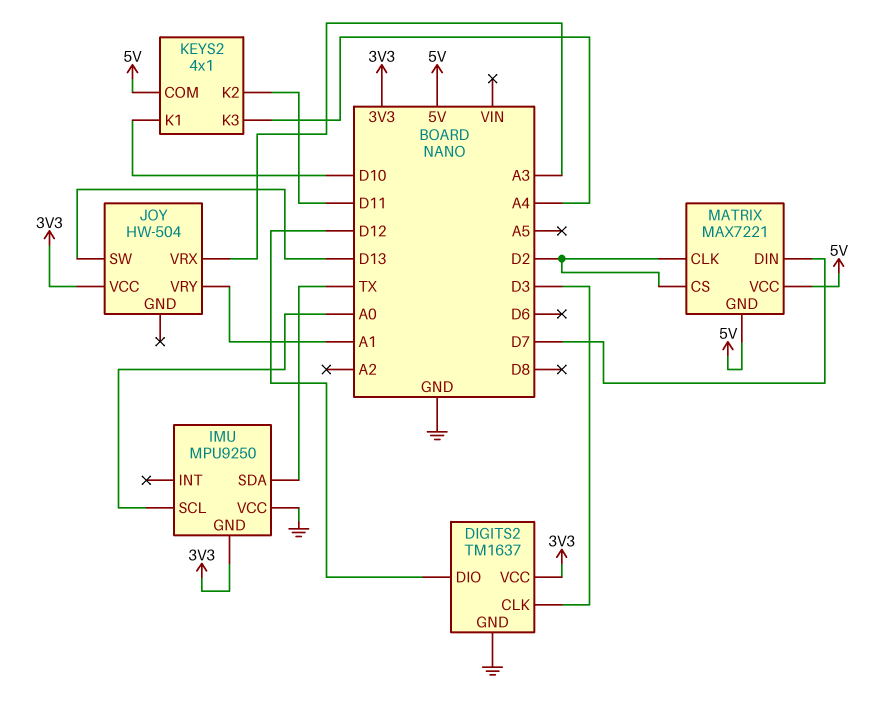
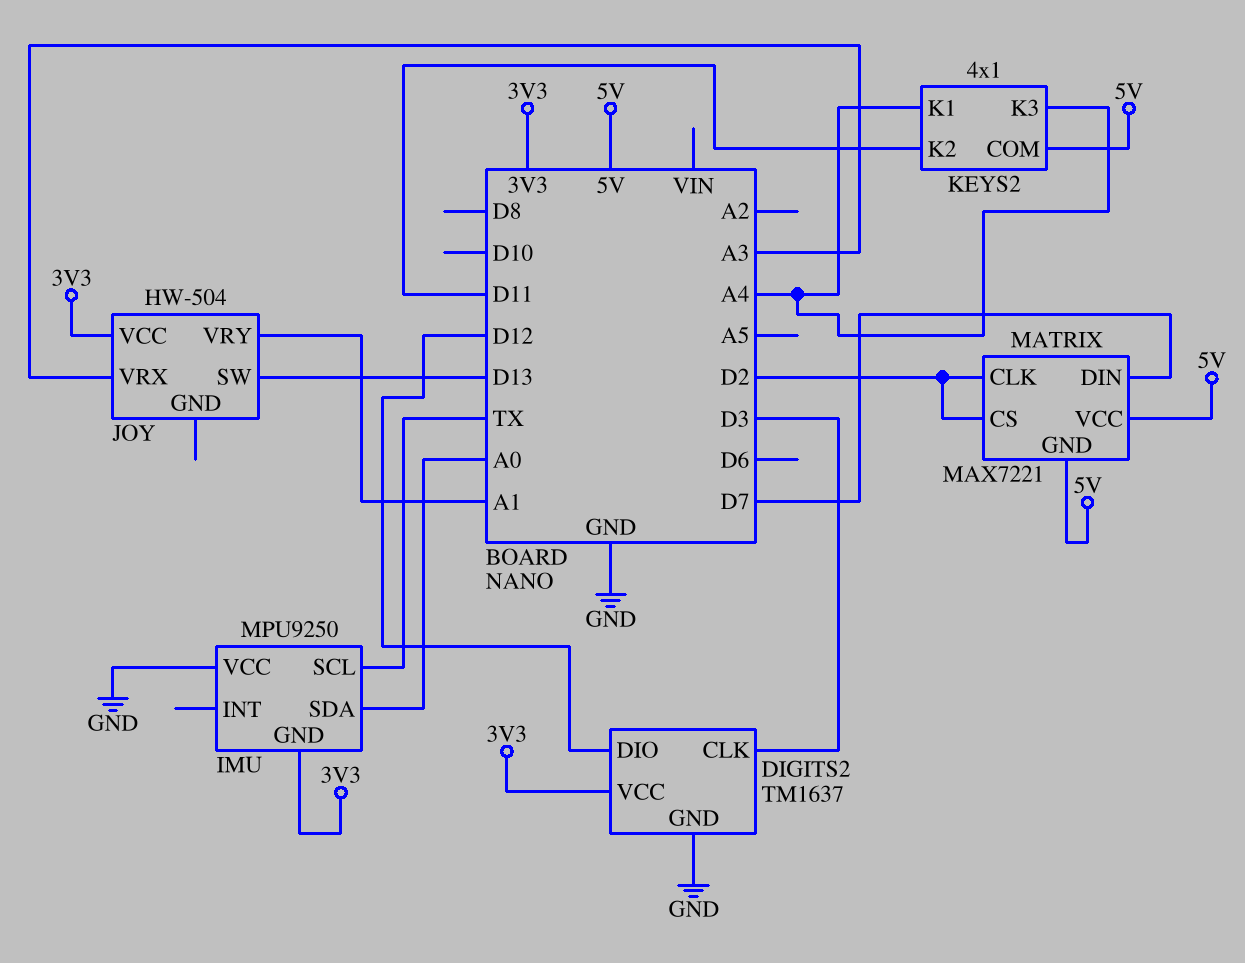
IMU pin SCL: A0 -> TX
IMU pin SDA: TX -> A0
KEYS2 pin K1: D10 -> A4

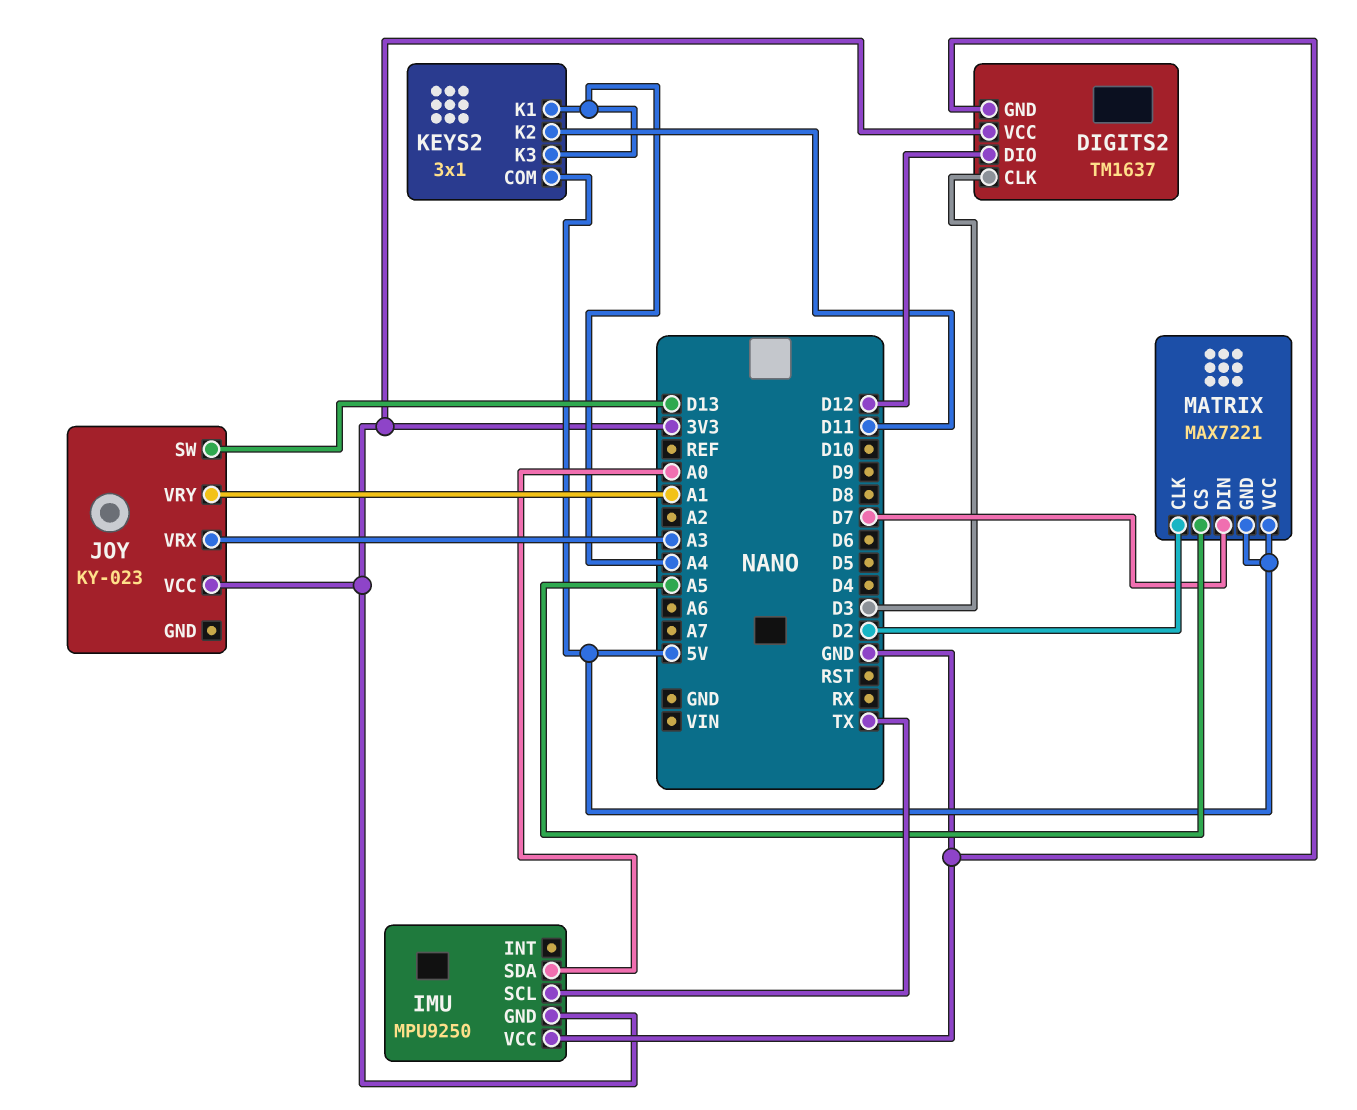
JOY: HW-504 -> KY-023
KEYS2: 4x1 -> 3x1
MATRIX pin CS: D2 -> A5

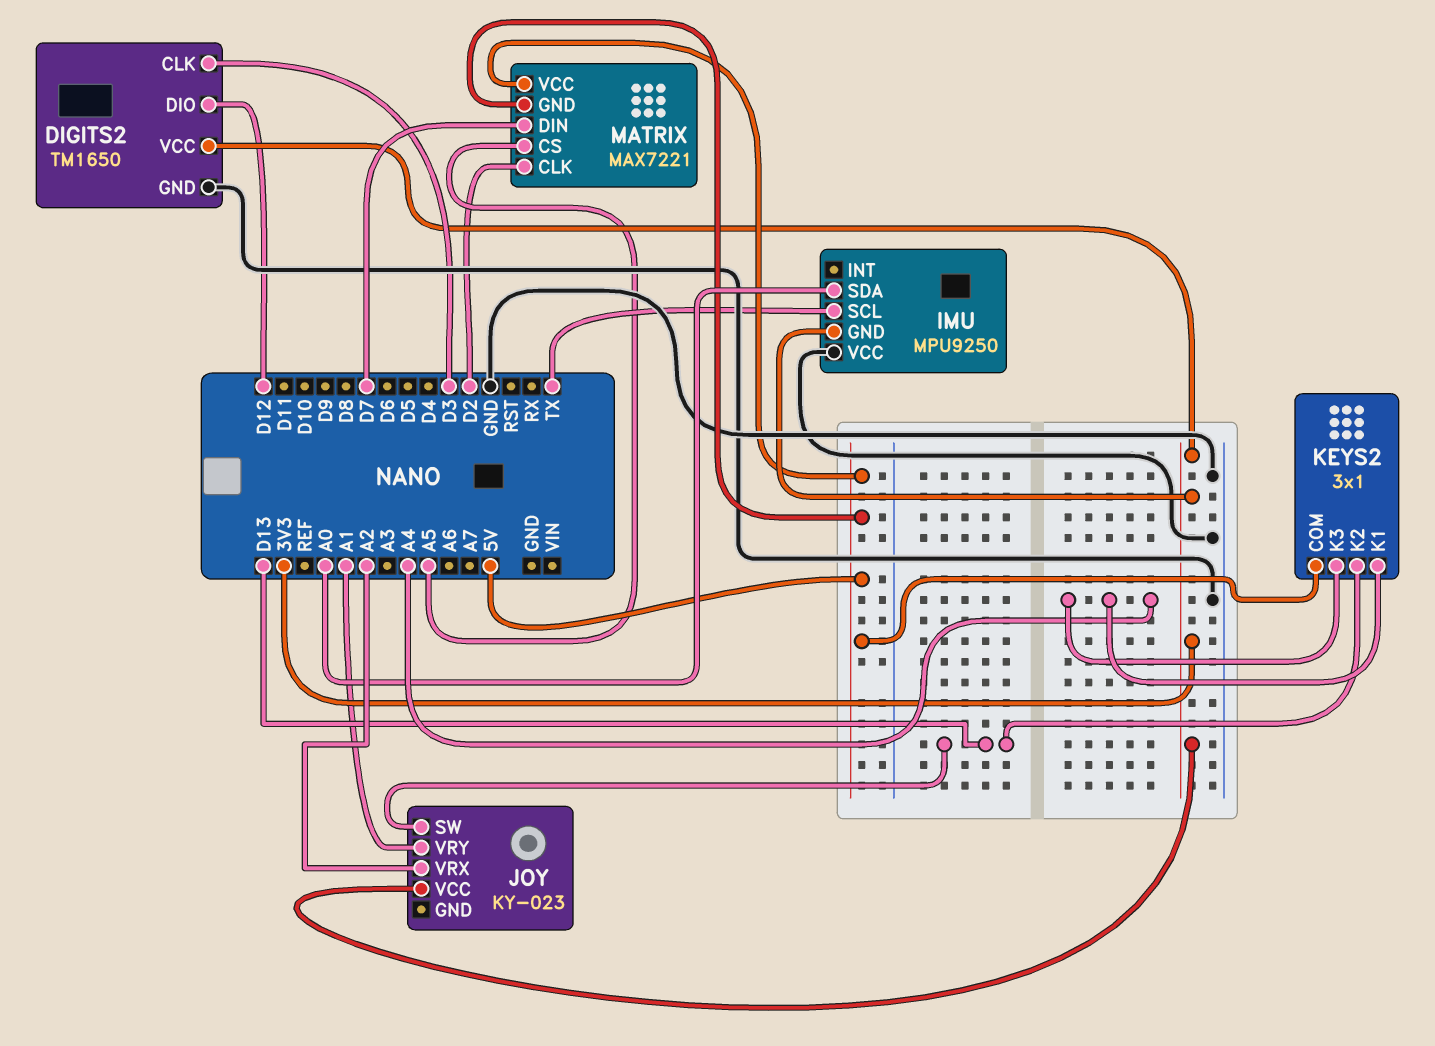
DIGITS2: TM1637 -> TM1650
JOY pin VRX: A3 -> A2
KEYS2 pin K2: D11 -> D13

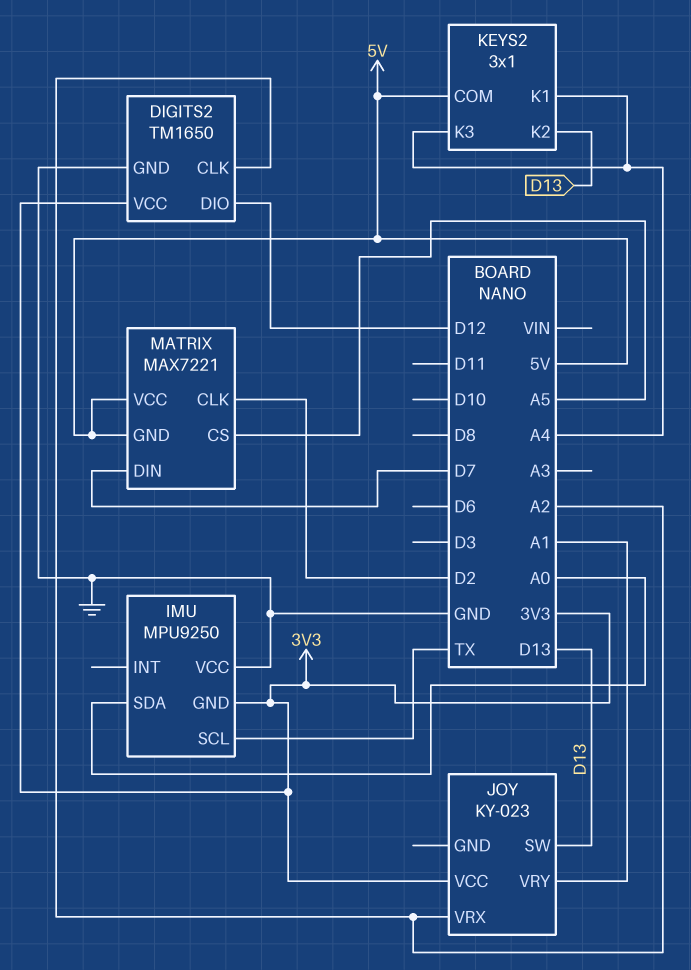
DIGITS2 pin CLK: D3 -> A2

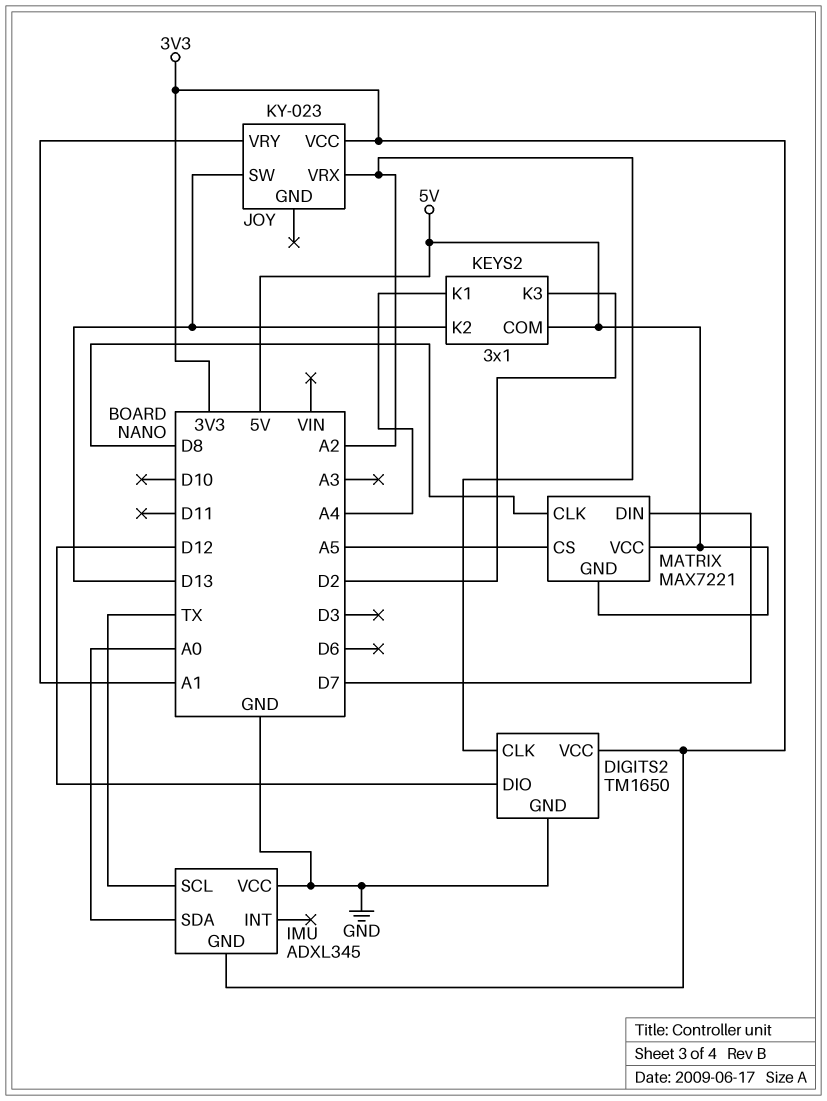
IMU: MPU9250 -> ADXL345
KEYS2 pin K3: A4 -> D2
MATRIX pin CLK: D2 -> D8

